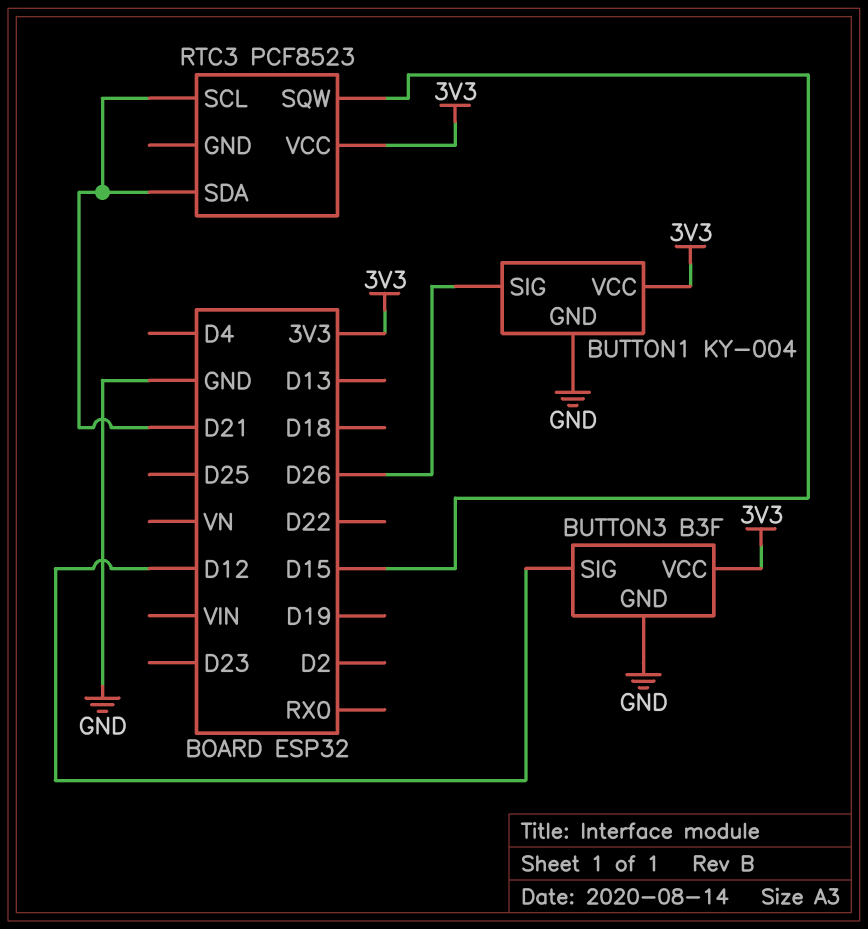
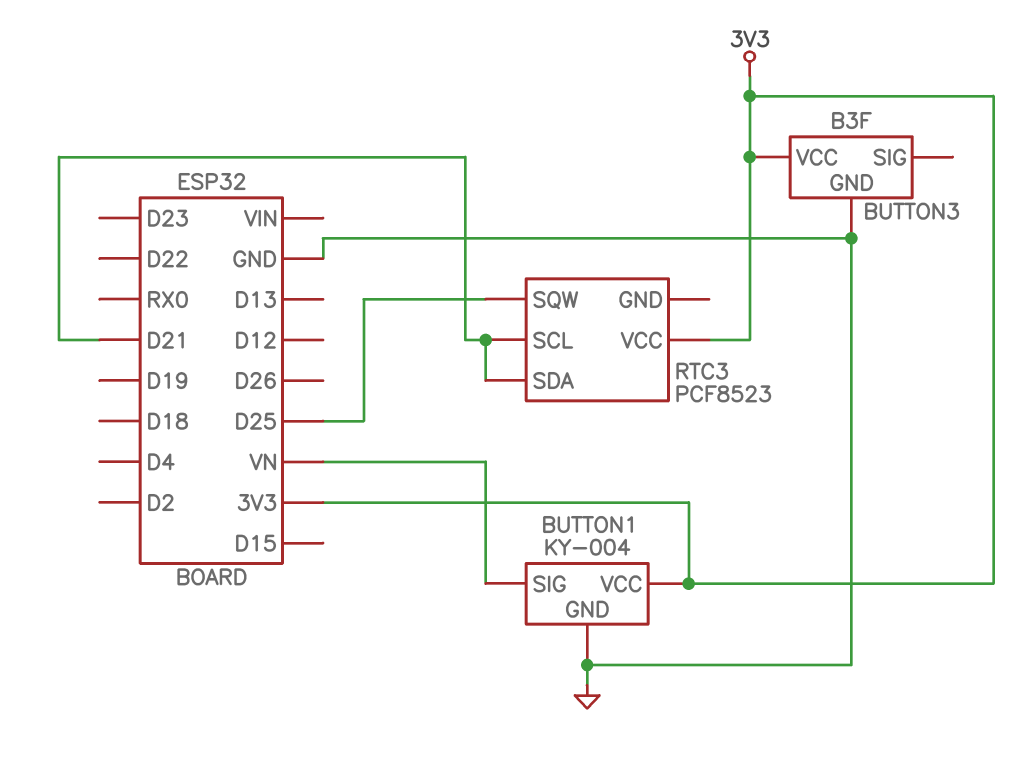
BUTTON1 pin SIG: D26 -> VN
BUTTON3 pin SIG: D12 -> none
RTC3 pin SQW: D15 -> D25

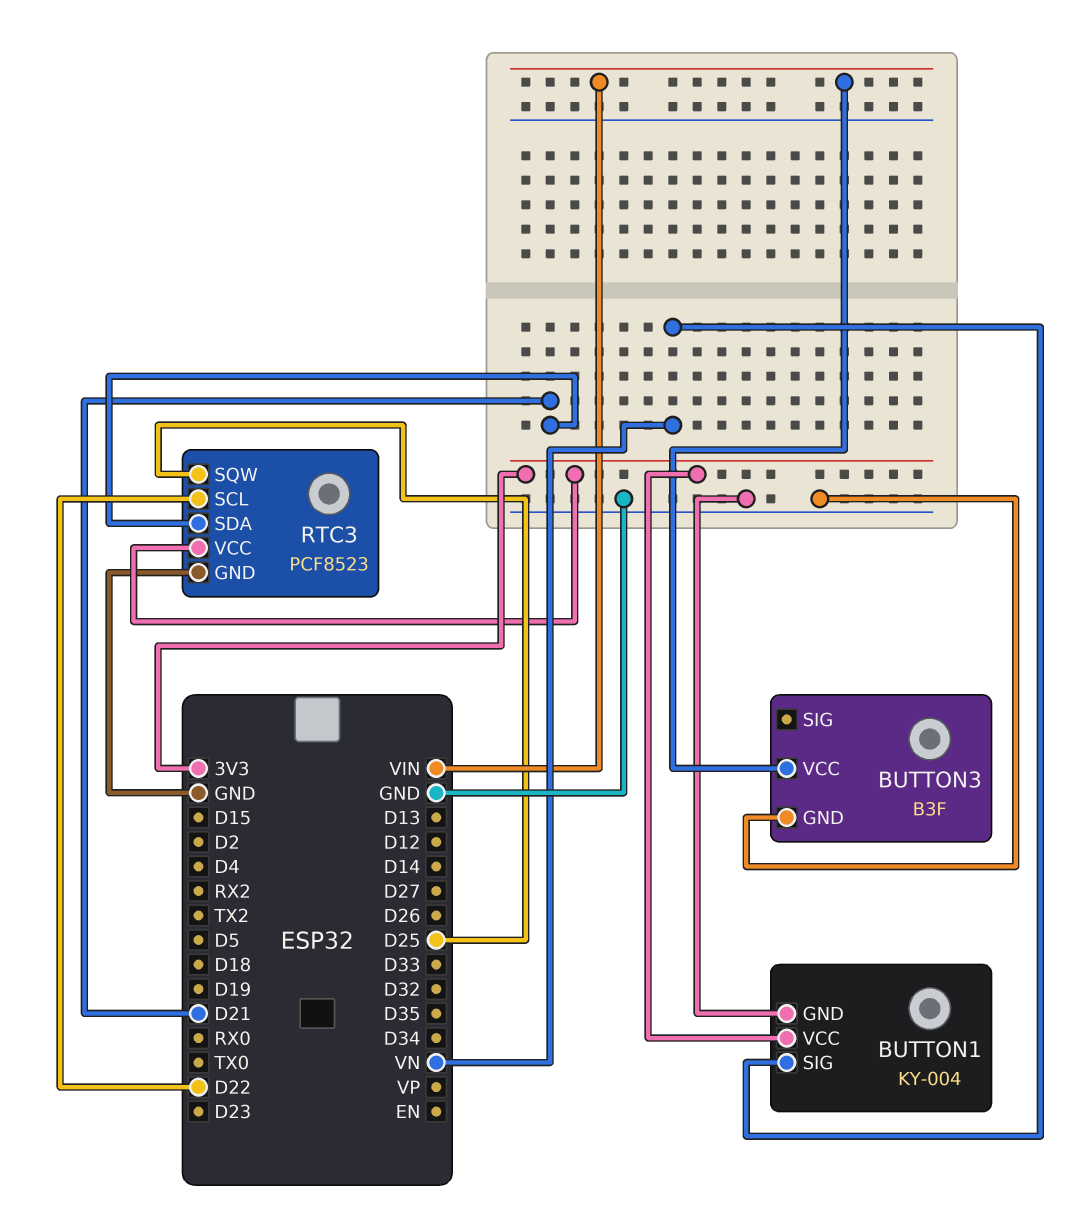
BUTTON3 pin VCC: 3V3 -> VIN
RTC3 pin GND: none -> GND
RTC3 pin SCL: D21 -> D22

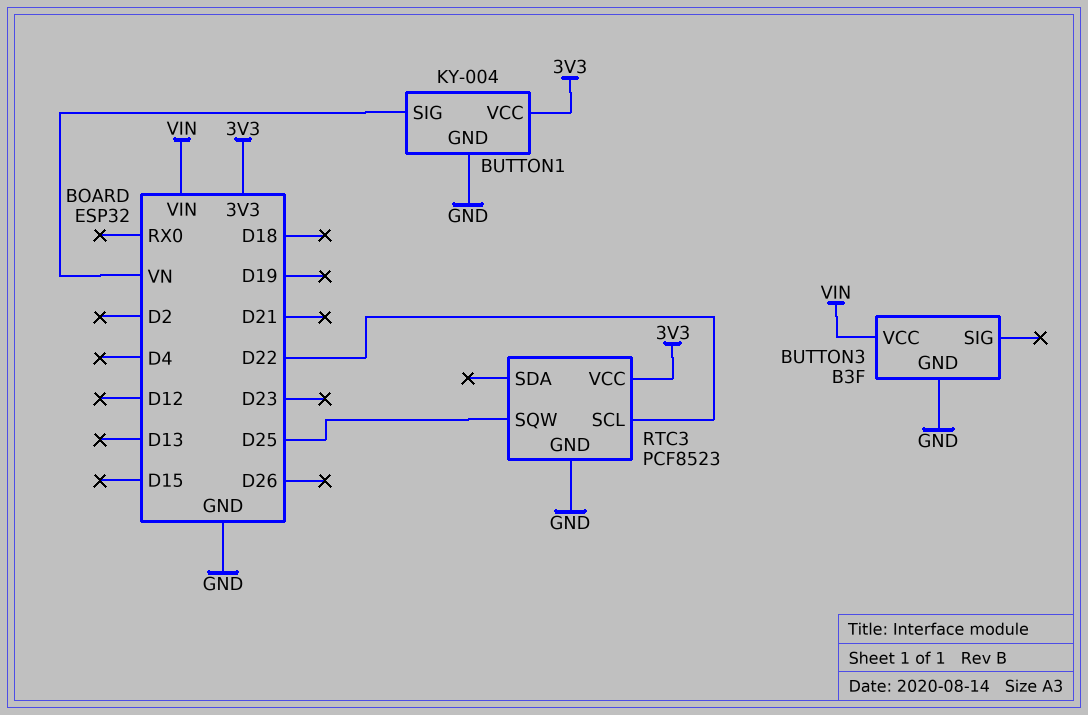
RTC3 pin SDA: D21 -> none

